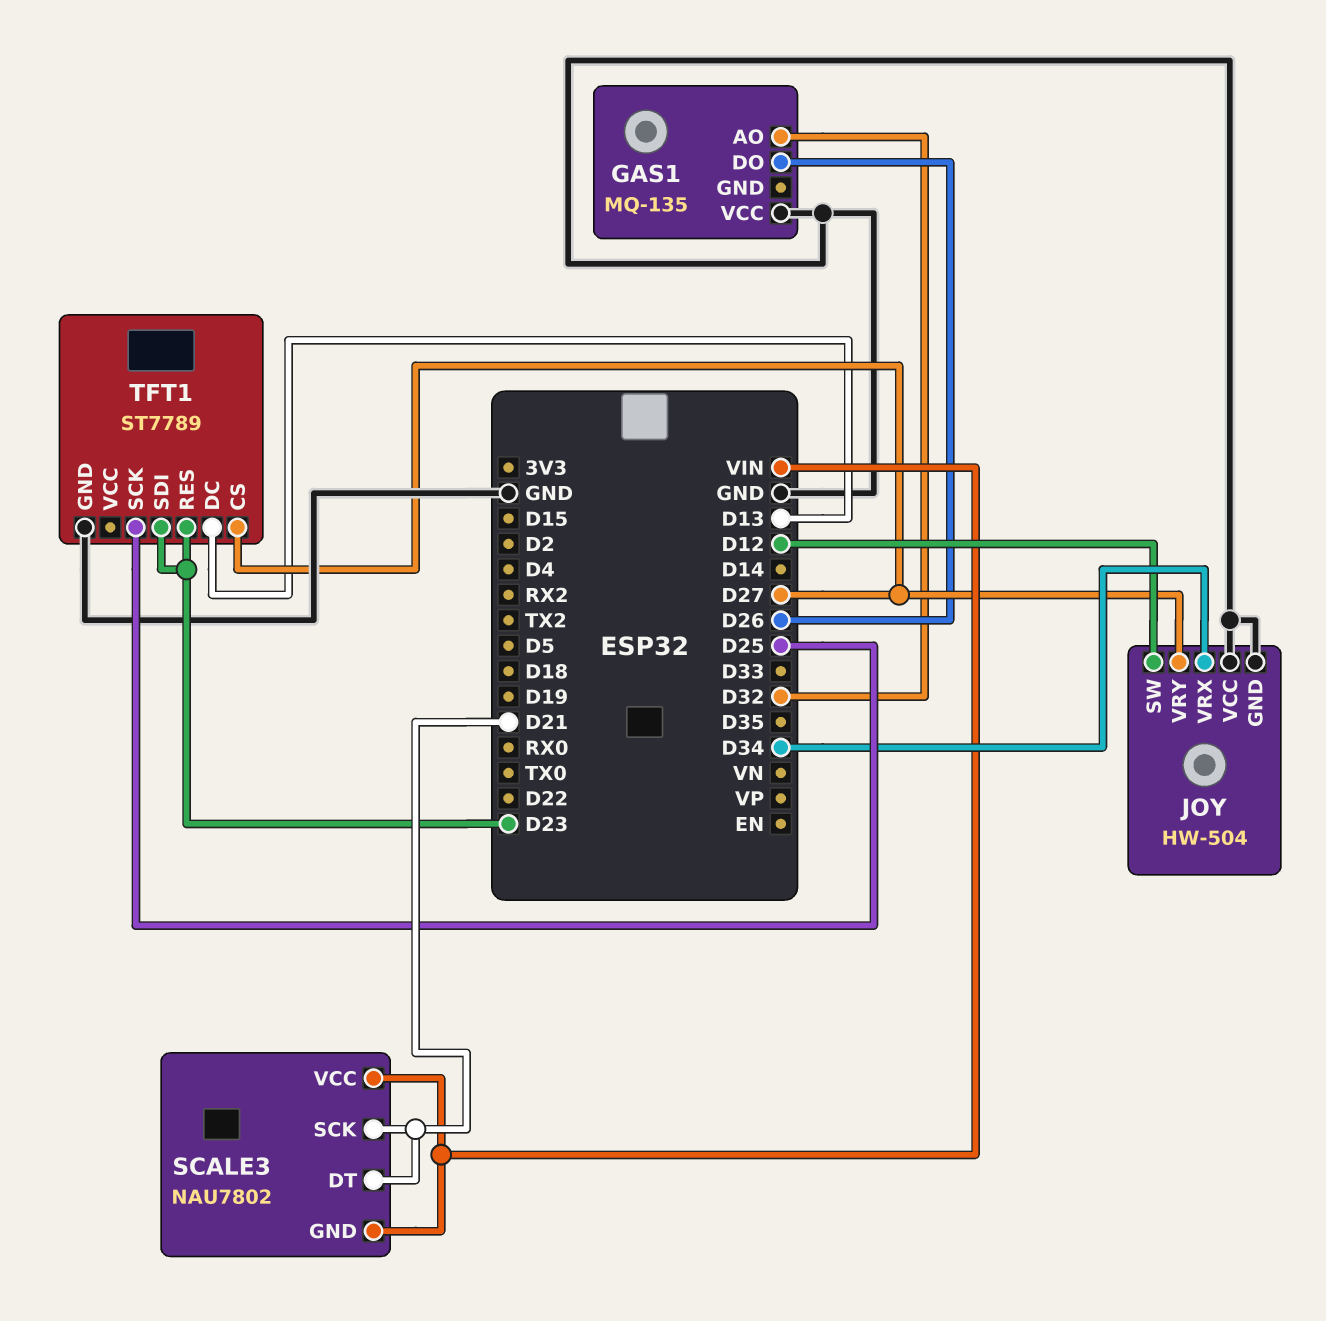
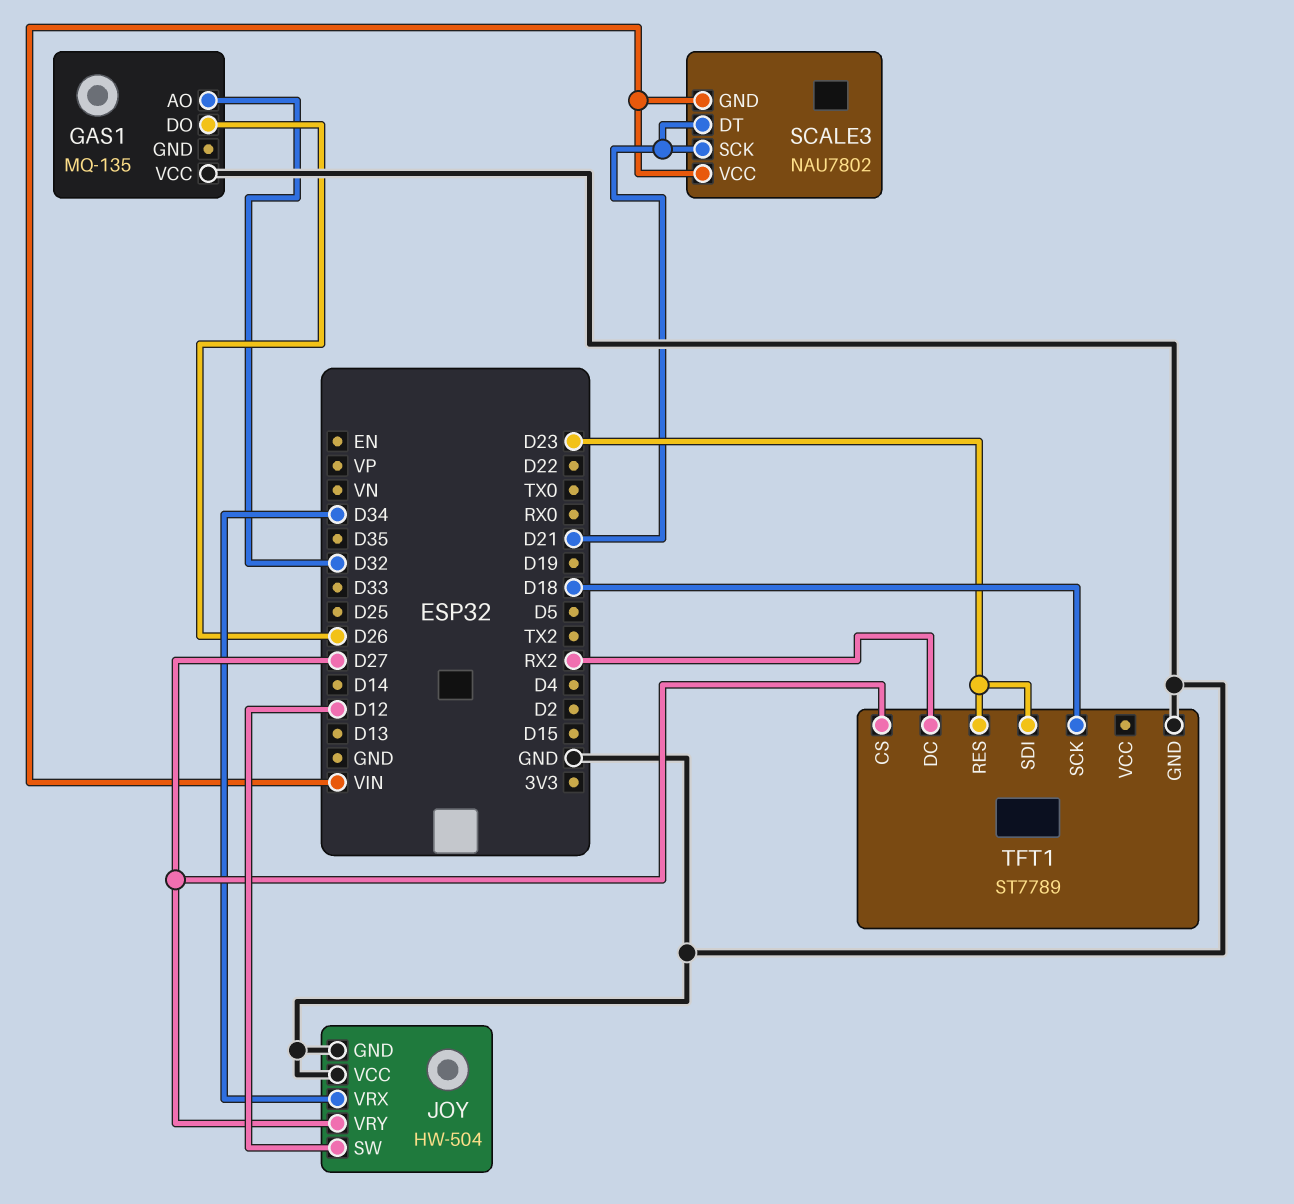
TFT1 pin DC: D13 -> RX2
TFT1 pin SCK: D25 -> D18

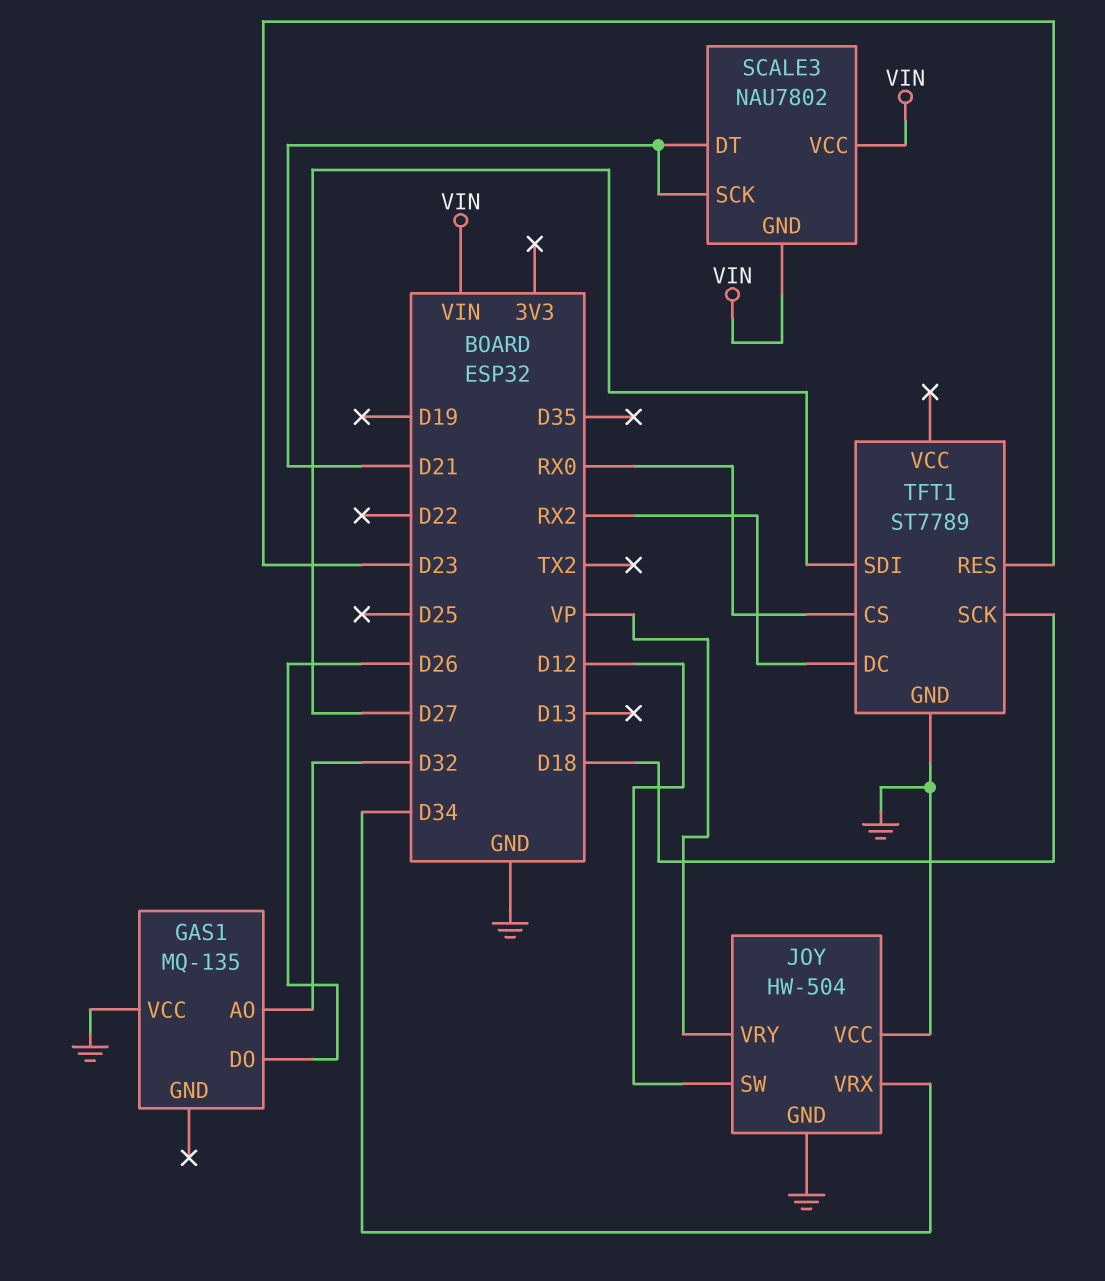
JOY pin VRY: D27 -> VP
TFT1 pin CS: D27 -> RX0
TFT1 pin SDI: D23 -> D27

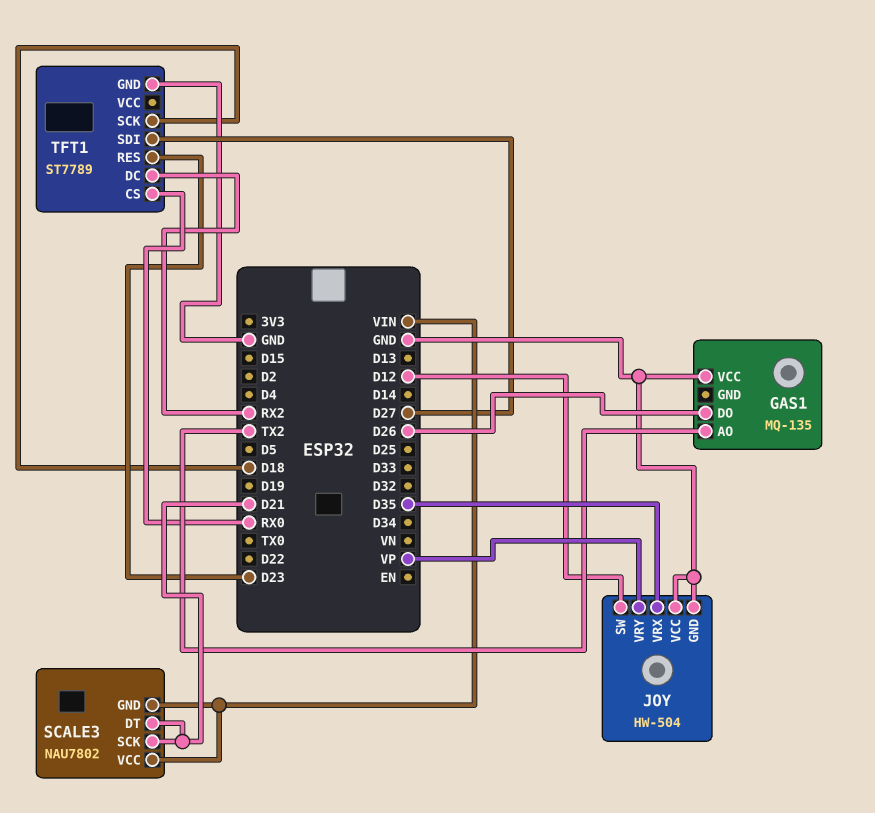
GAS1 pin AO: D32 -> TX2
JOY pin VRX: D34 -> D35

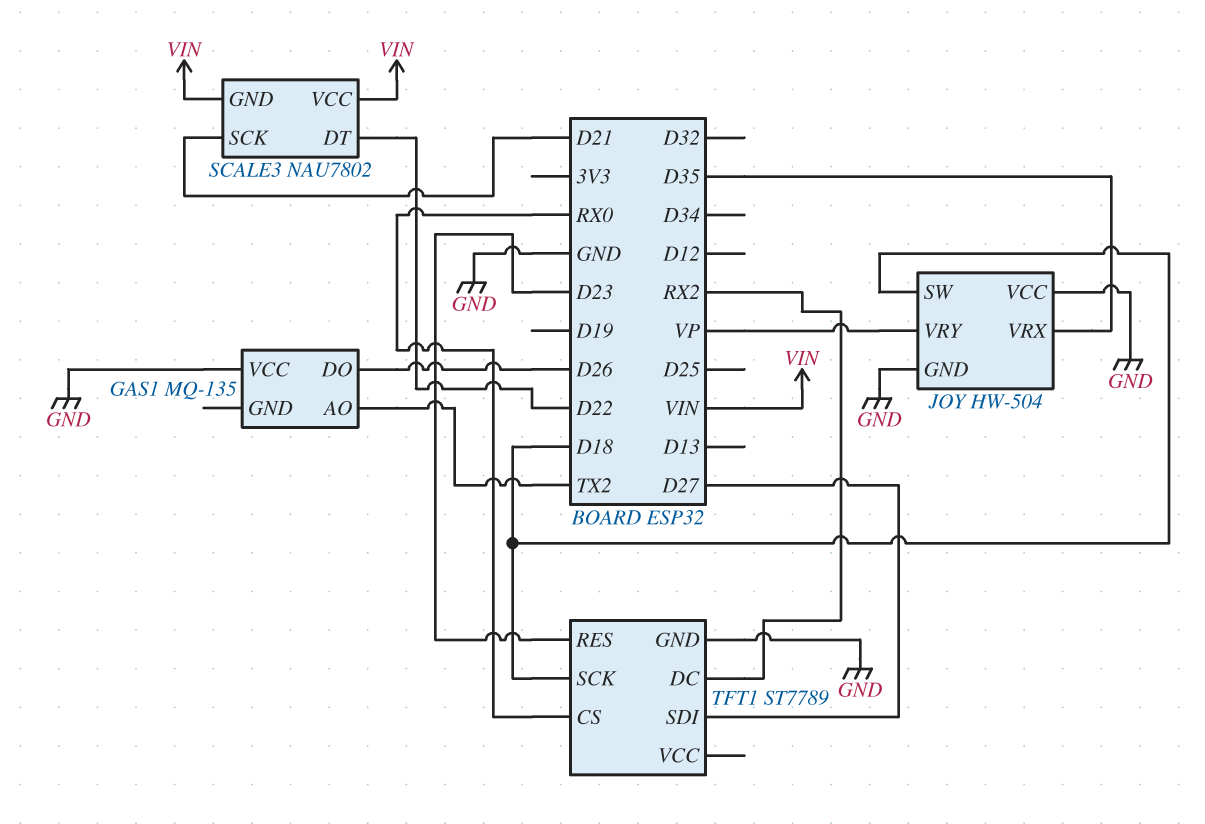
JOY pin SW: D12 -> D18
SCALE3 pin DT: D21 -> D22

